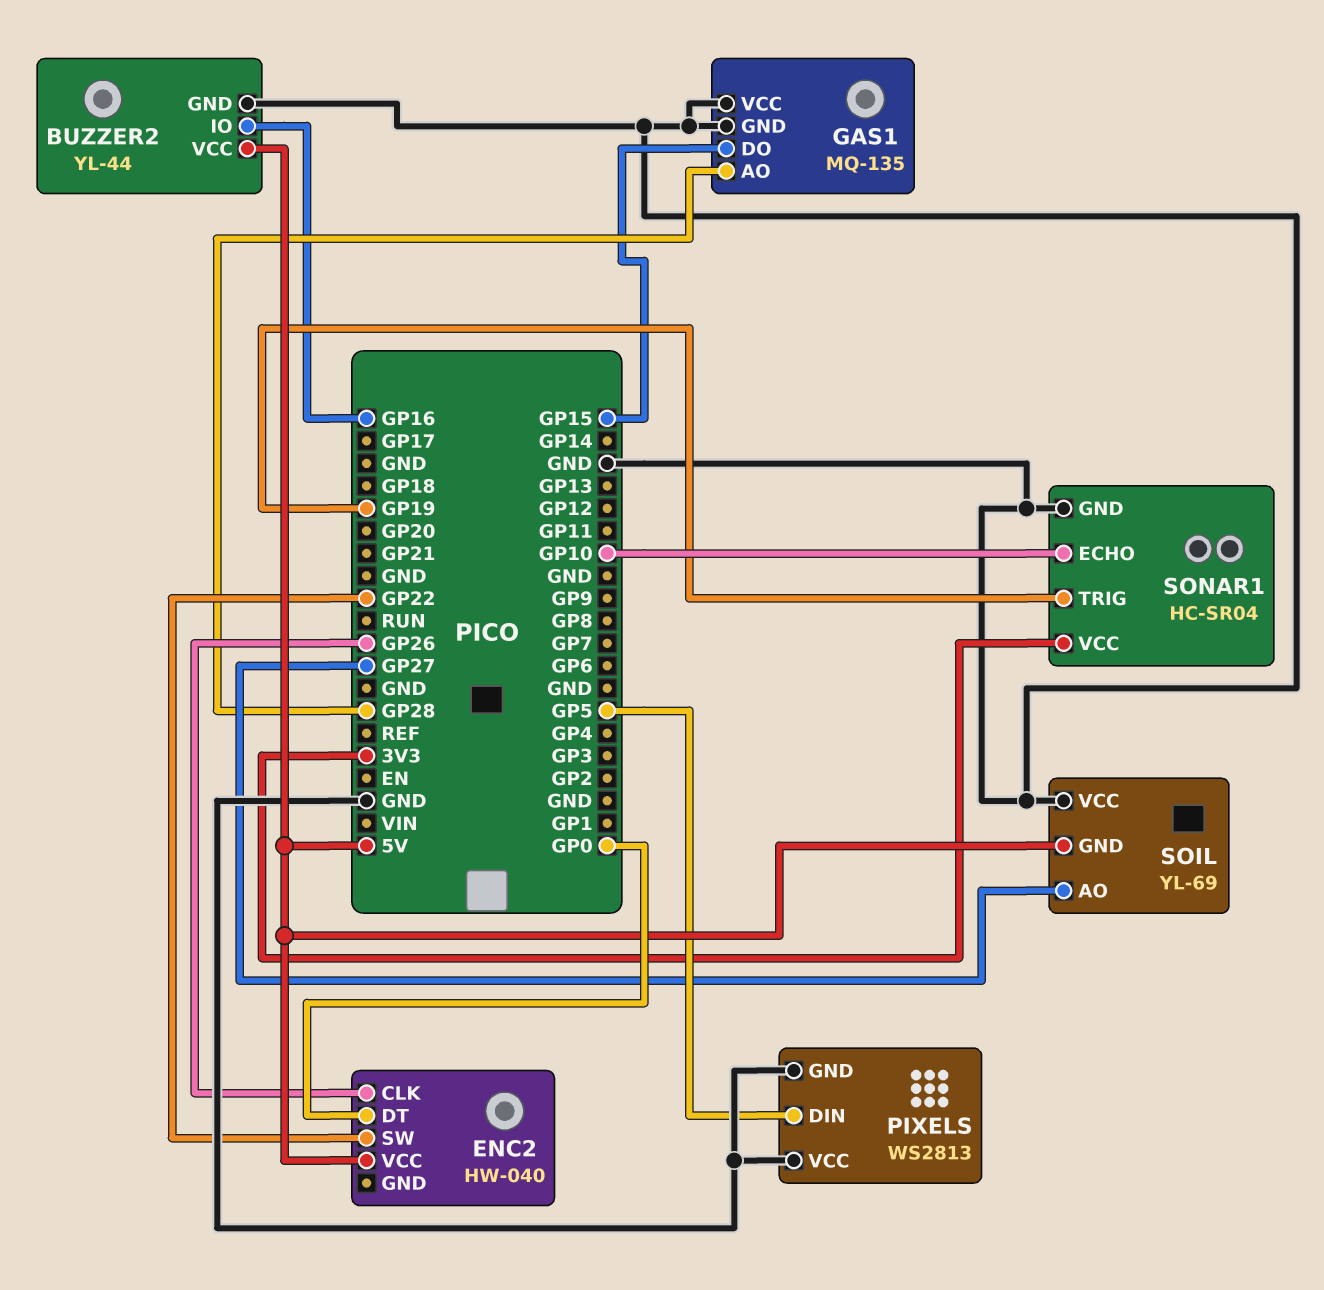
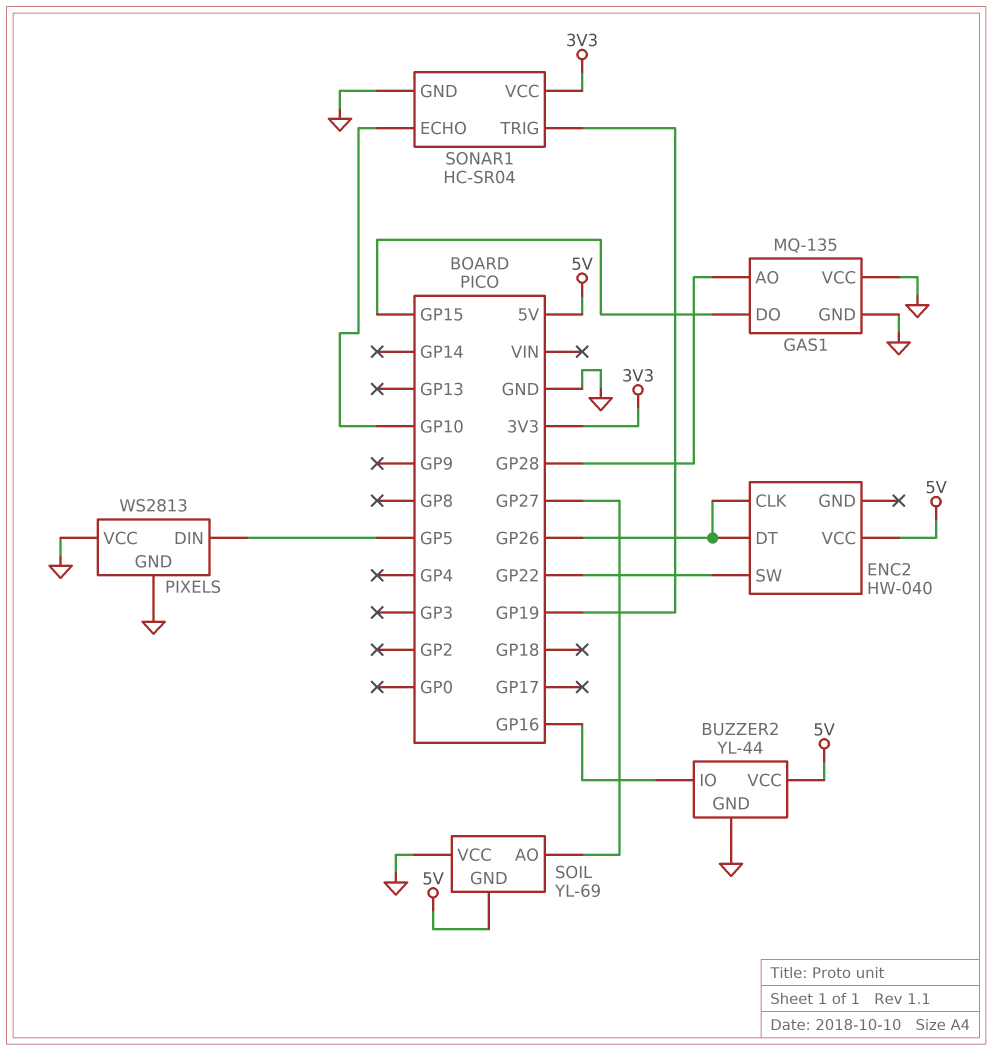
ENC2 pin DT: GP0 -> GP26

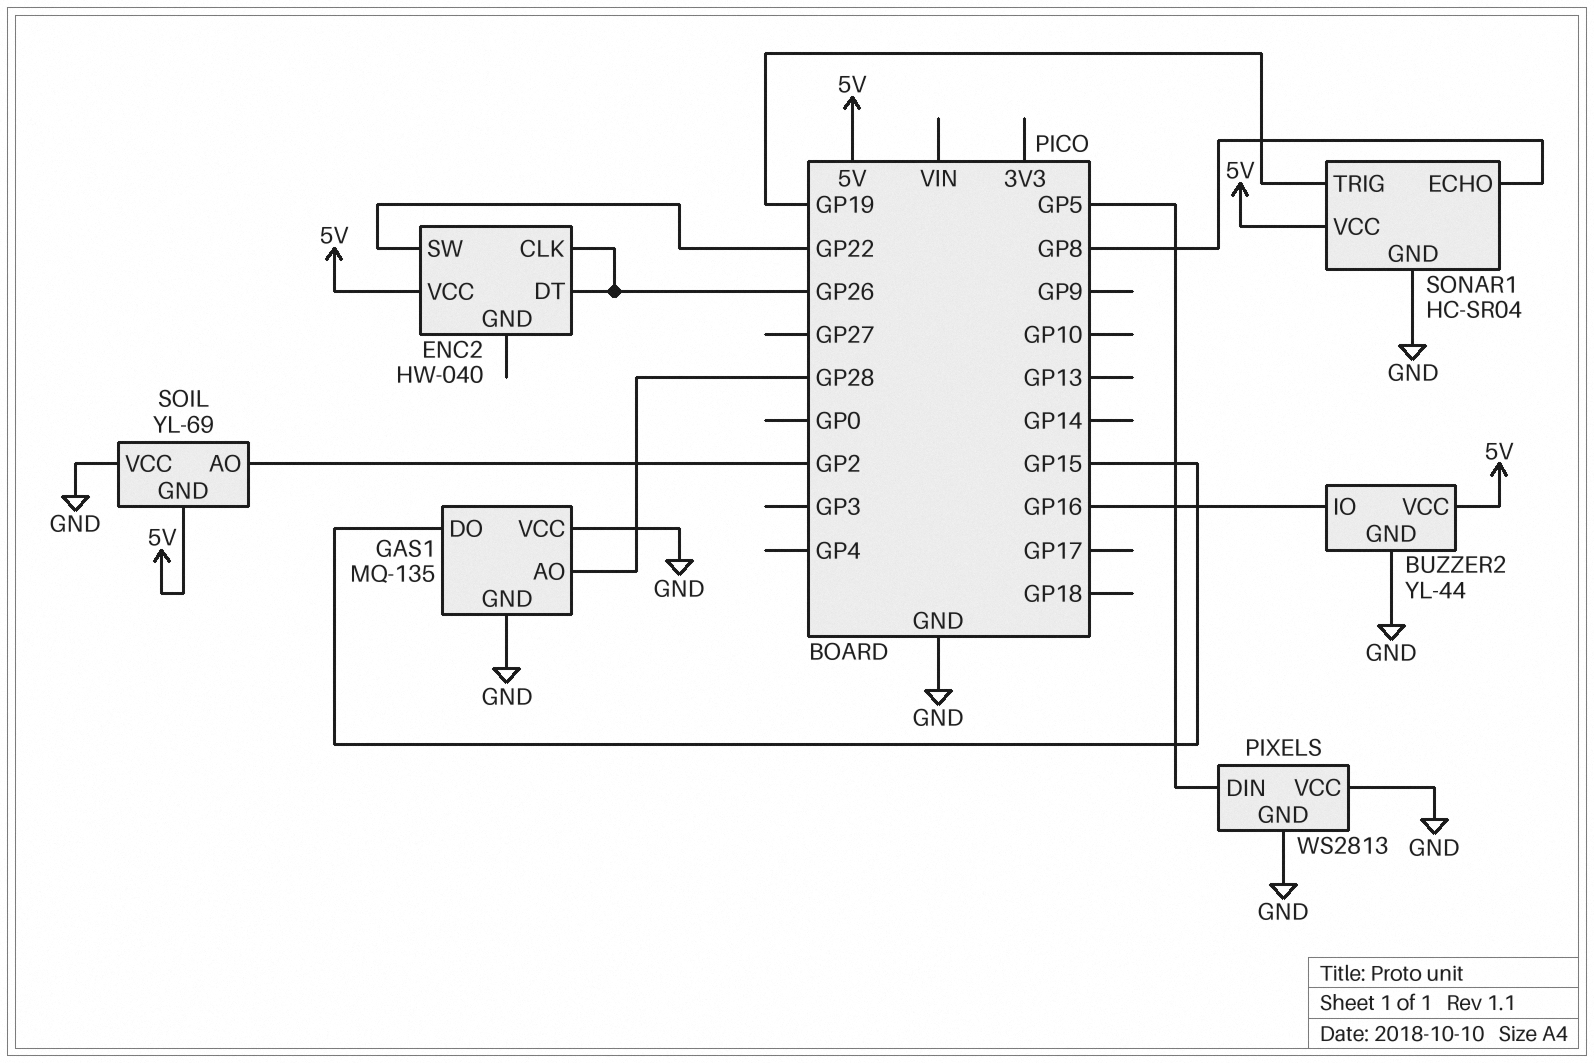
SOIL pin AO: GP27 -> GP2
SONAR1 pin ECHO: GP10 -> GP8
SONAR1 pin VCC: 3V3 -> 5V

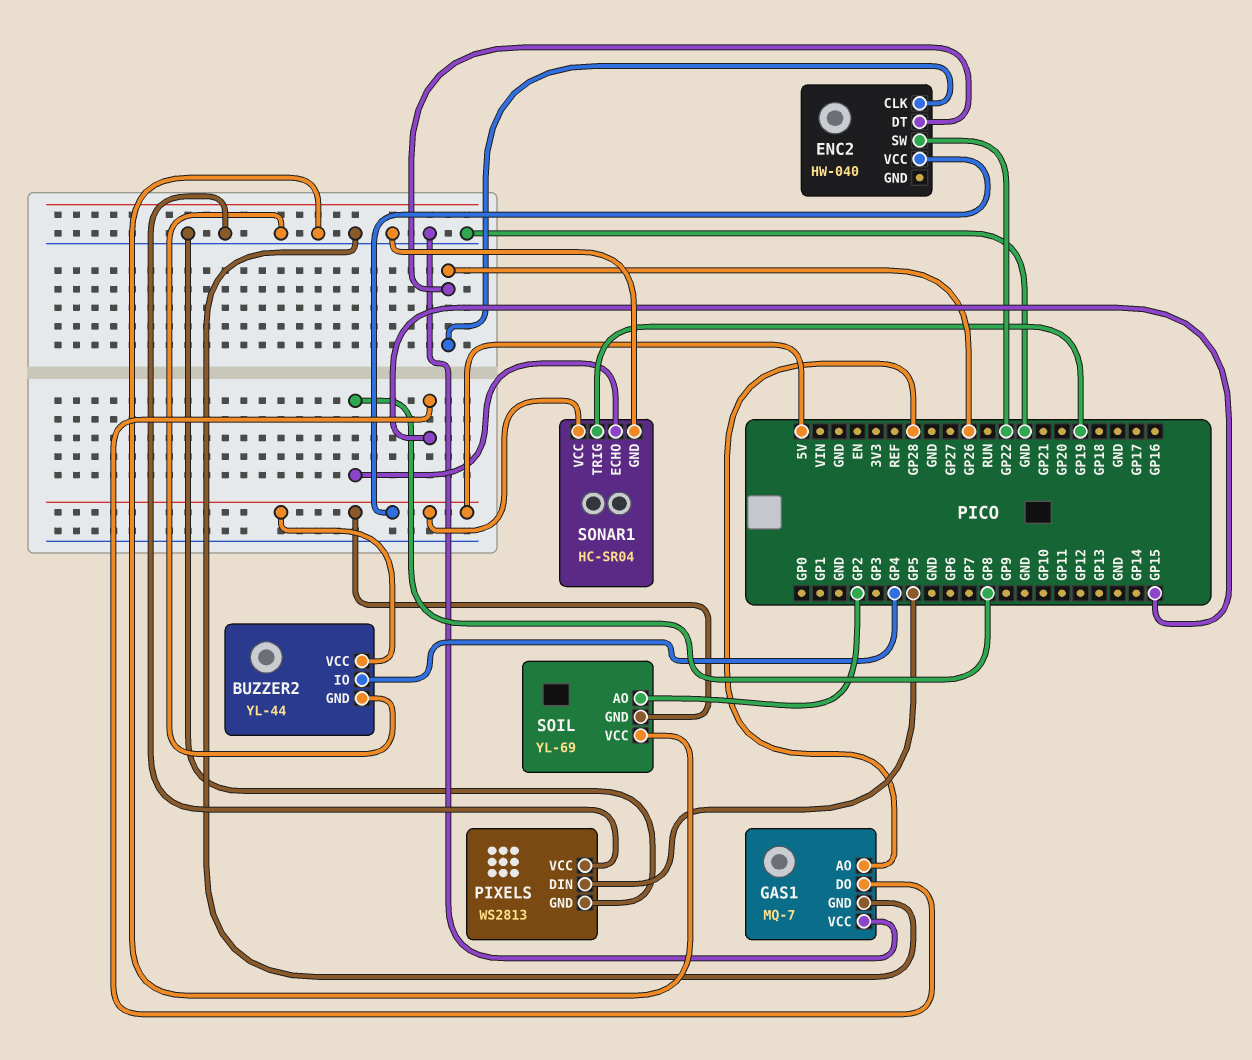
BUZZER2 pin IO: GP16 -> GP4
GAS1: MQ-135 -> MQ-7

